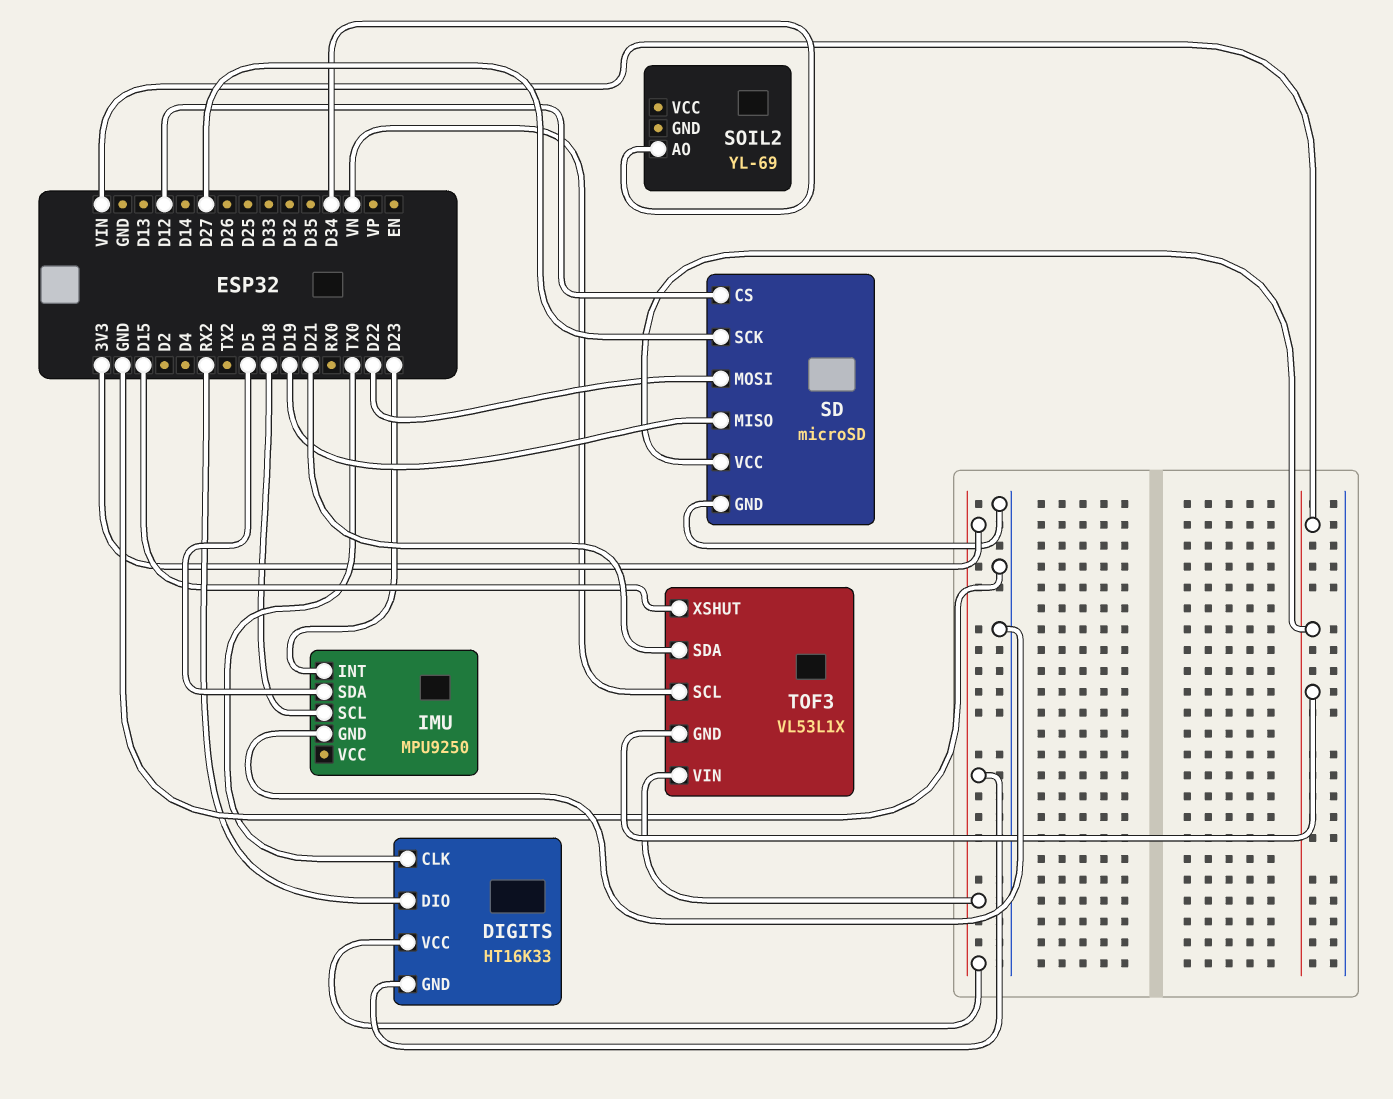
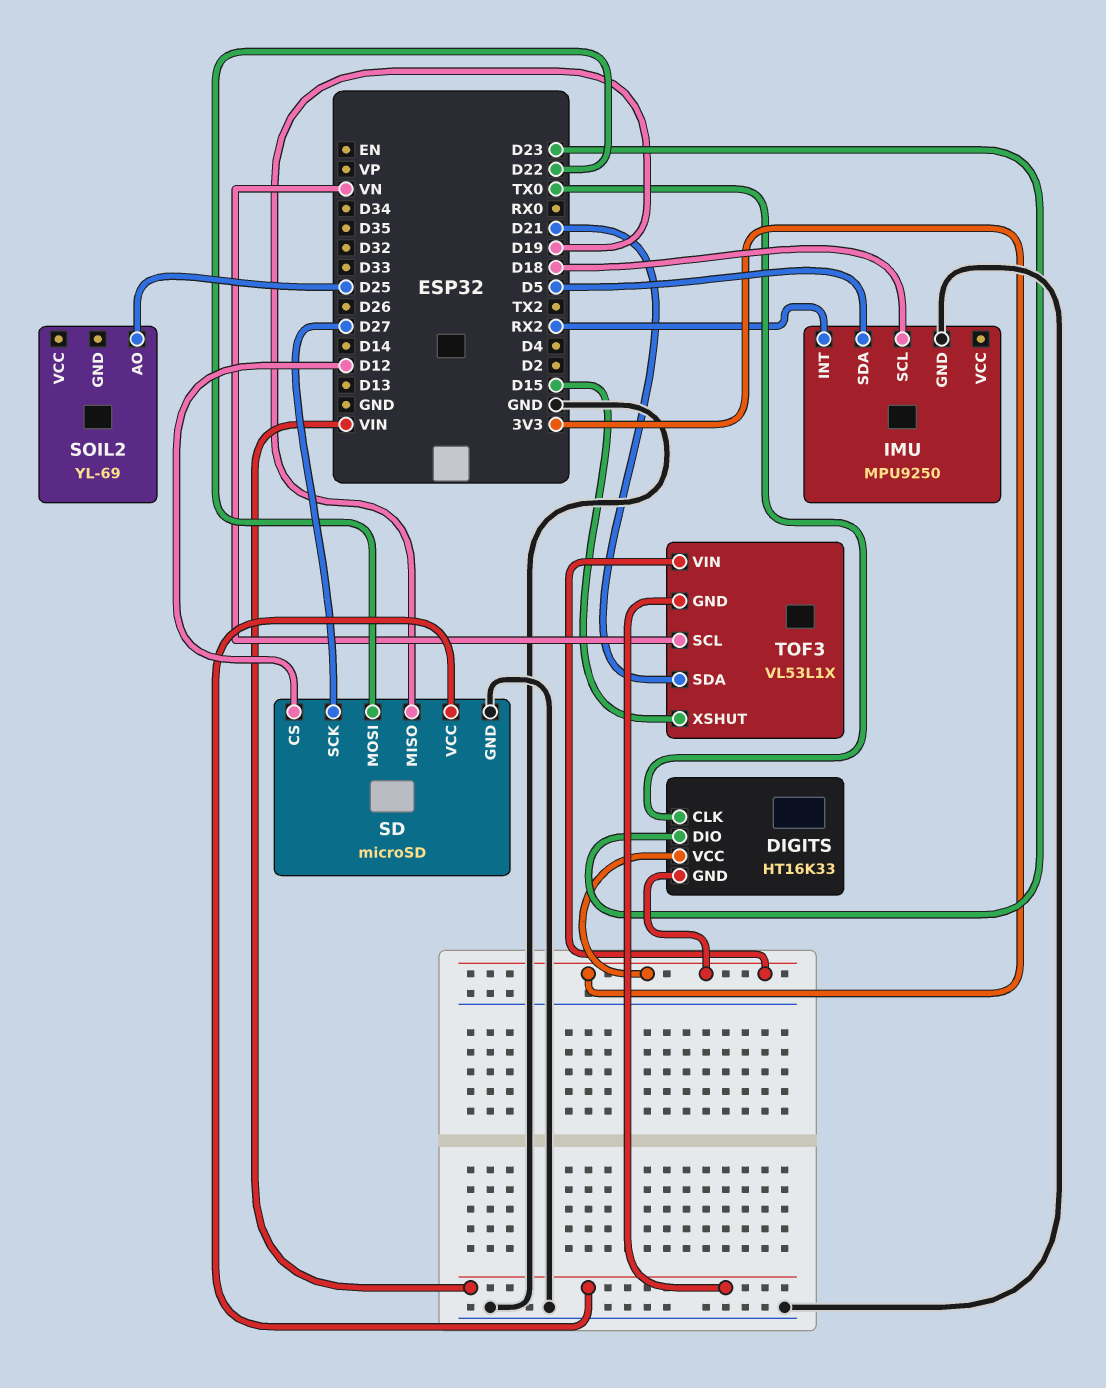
DIGITS pin DIO: RX2 -> D23
IMU pin INT: D23 -> RX2
SOIL2 pin AO: D34 -> D25

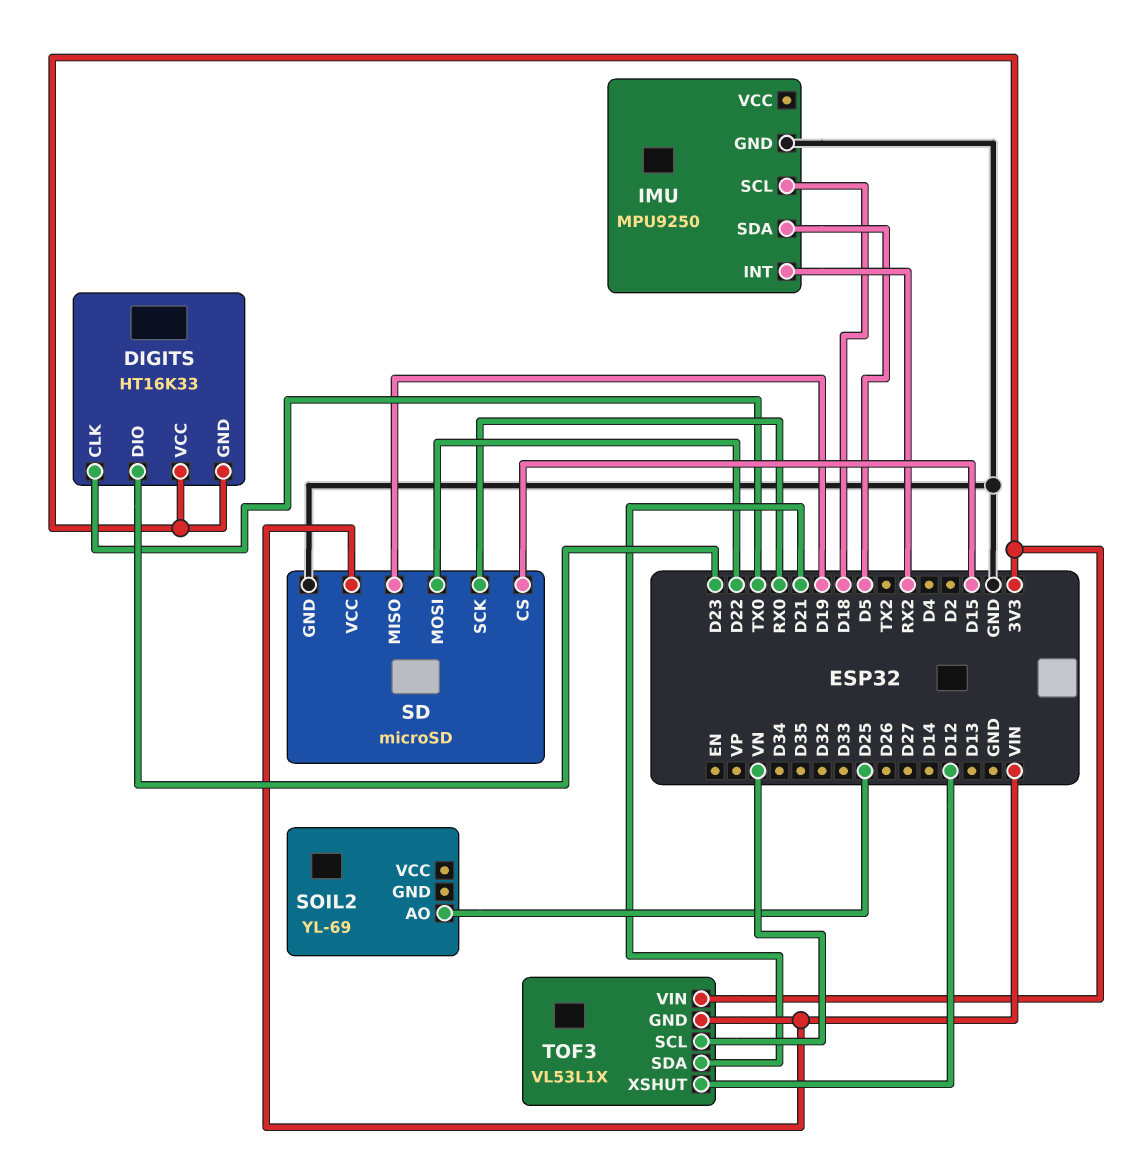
SD pin CS: D12 -> D15
SD pin SCK: D27 -> RX0
TOF3 pin XSHUT: D15 -> D12

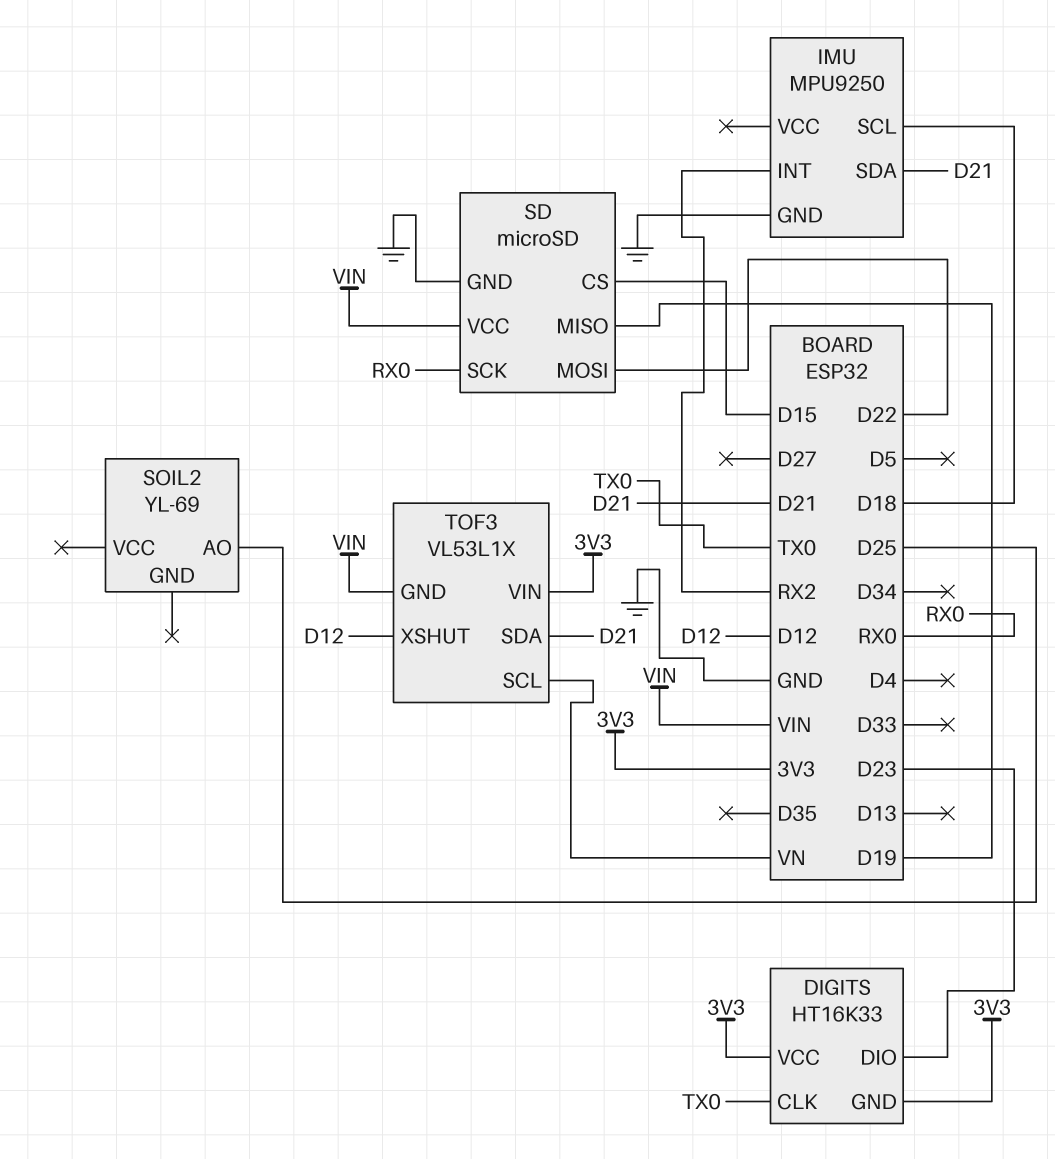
IMU pin SDA: D5 -> D21

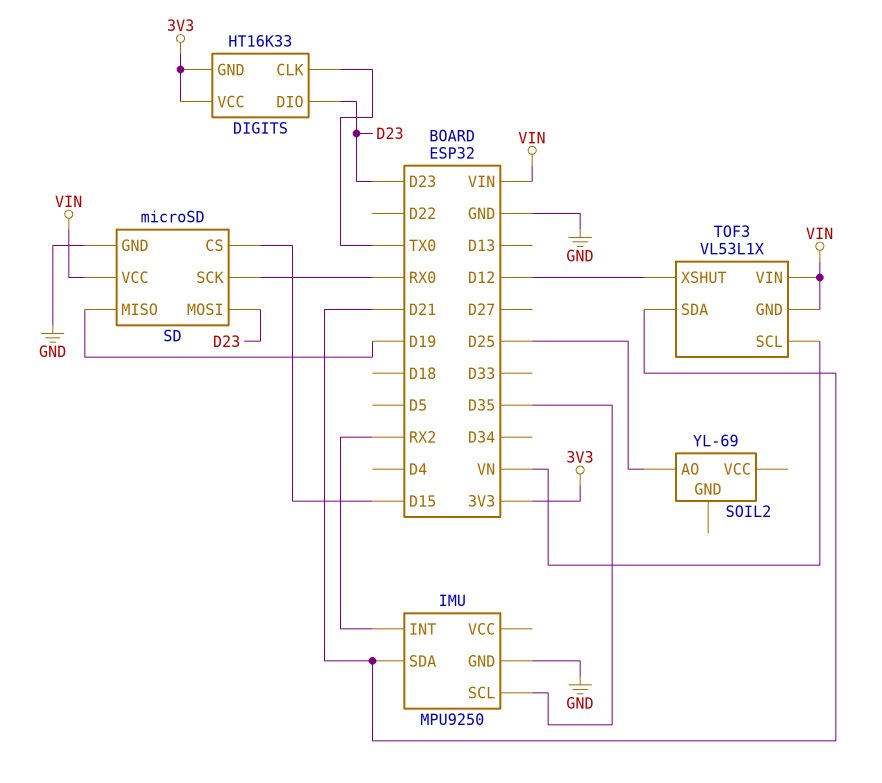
IMU pin SCL: D18 -> D35
SD pin MOSI: D22 -> D23
TOF3 pin VIN: 3V3 -> VIN

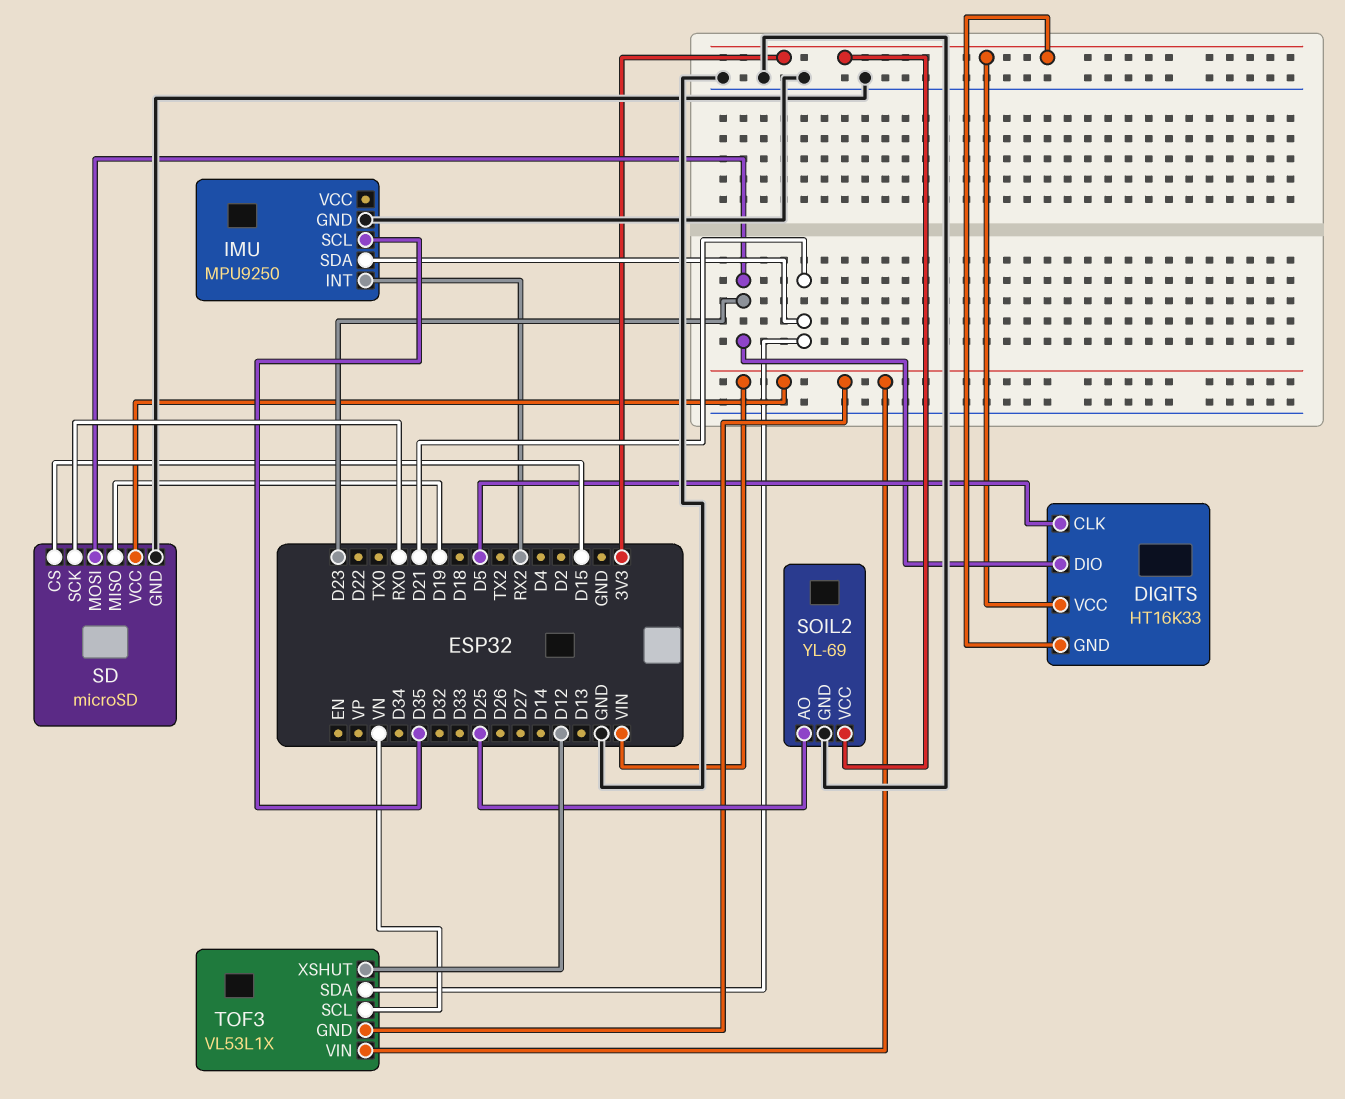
DIGITS pin CLK: TX0 -> D5
SOIL2 pin GND: none -> GND
SOIL2 pin VCC: none -> 3V3

